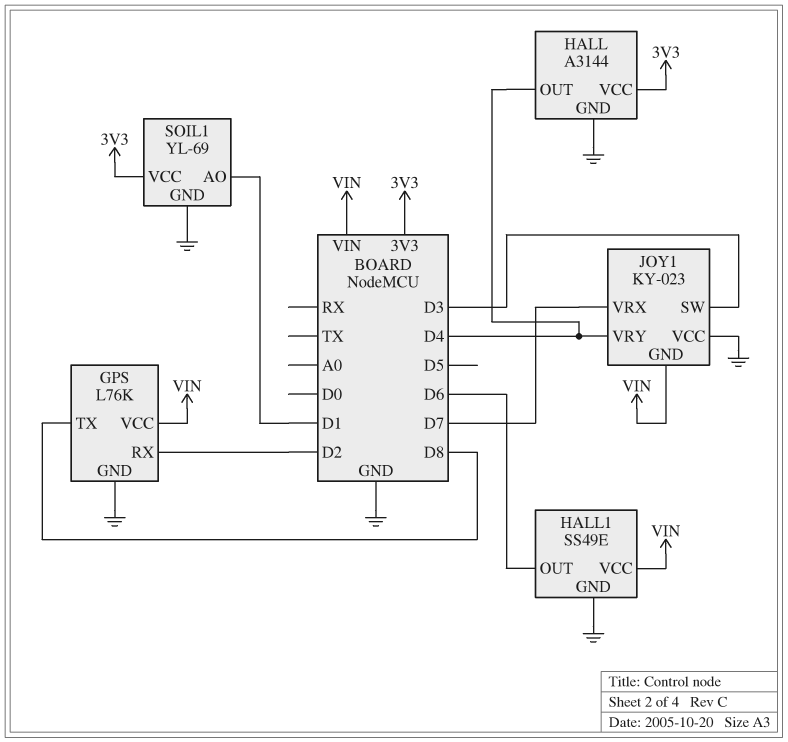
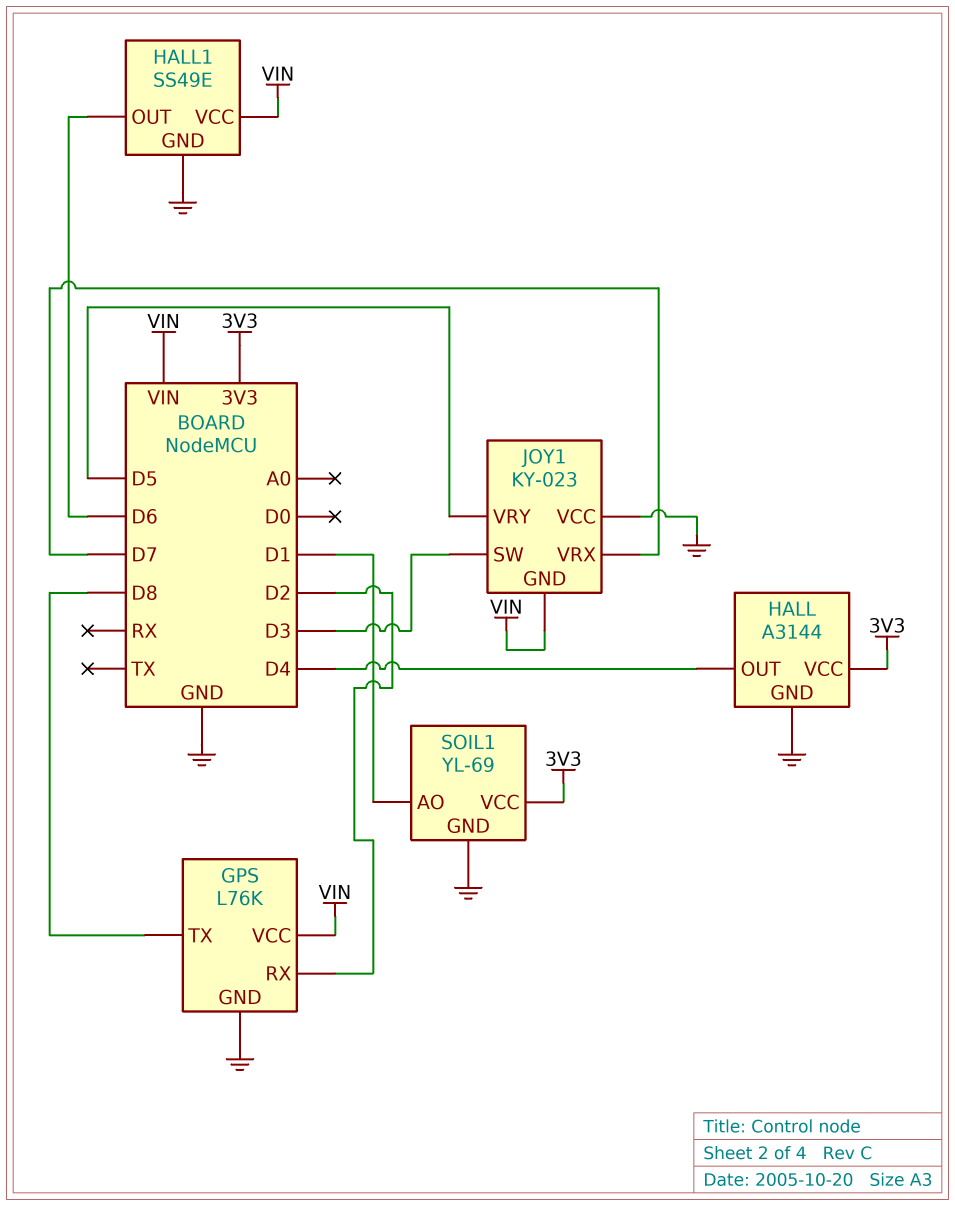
JOY1 pin VRY: D4 -> D5

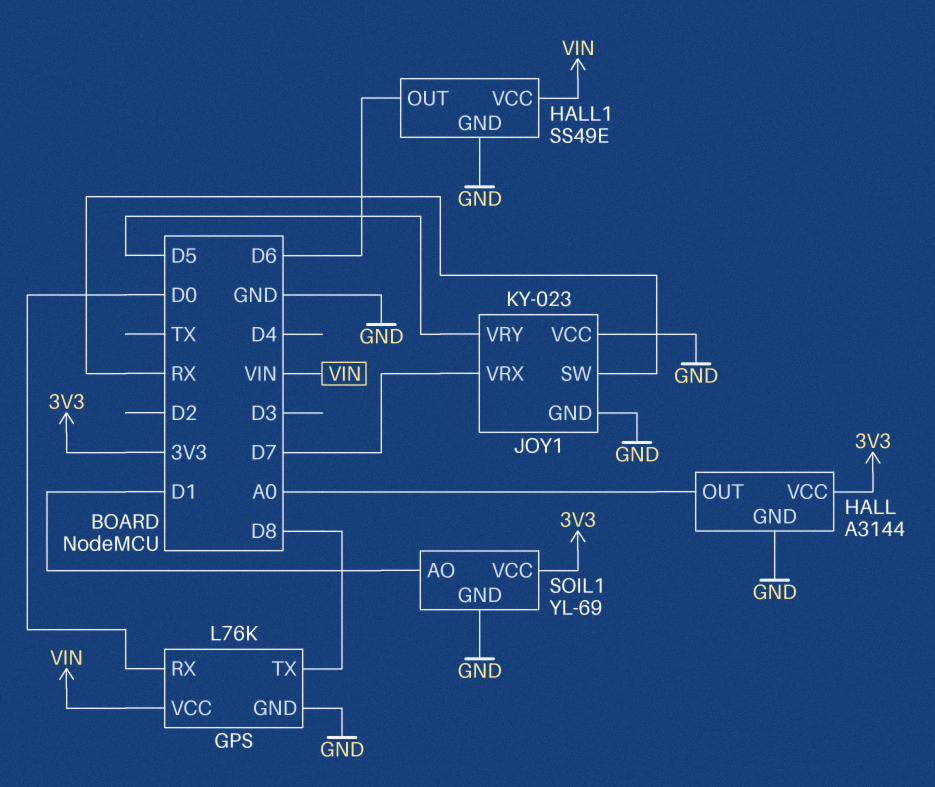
GPS pin RX: D2 -> D0
HALL pin OUT: D4 -> A0
JOY1 pin GND: VIN -> GND
JOY1 pin SW: D3 -> RX

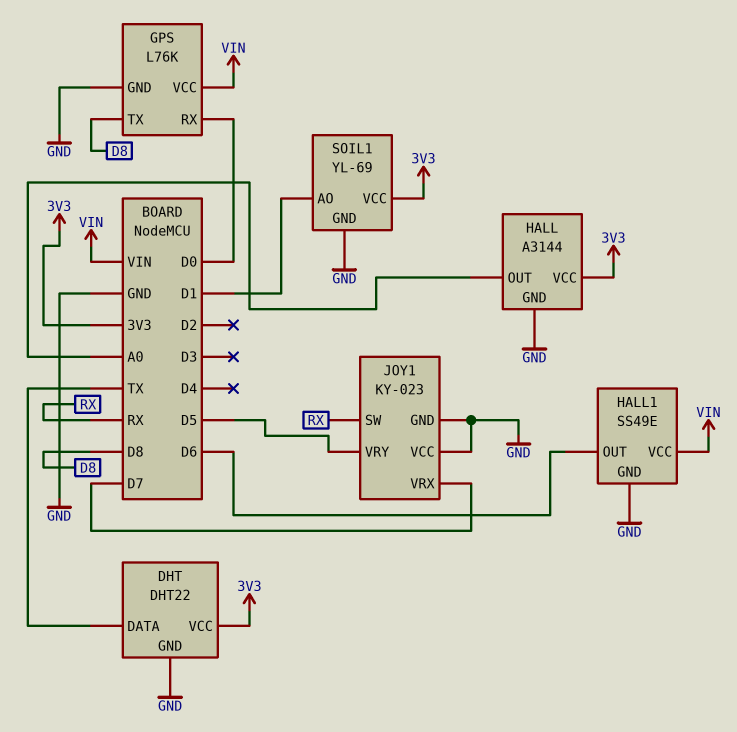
DHT: none -> DHT22
DHT pin DATA: none -> TX
DHT pin GND: none -> GND
DHT pin VCC: none -> 3V3

